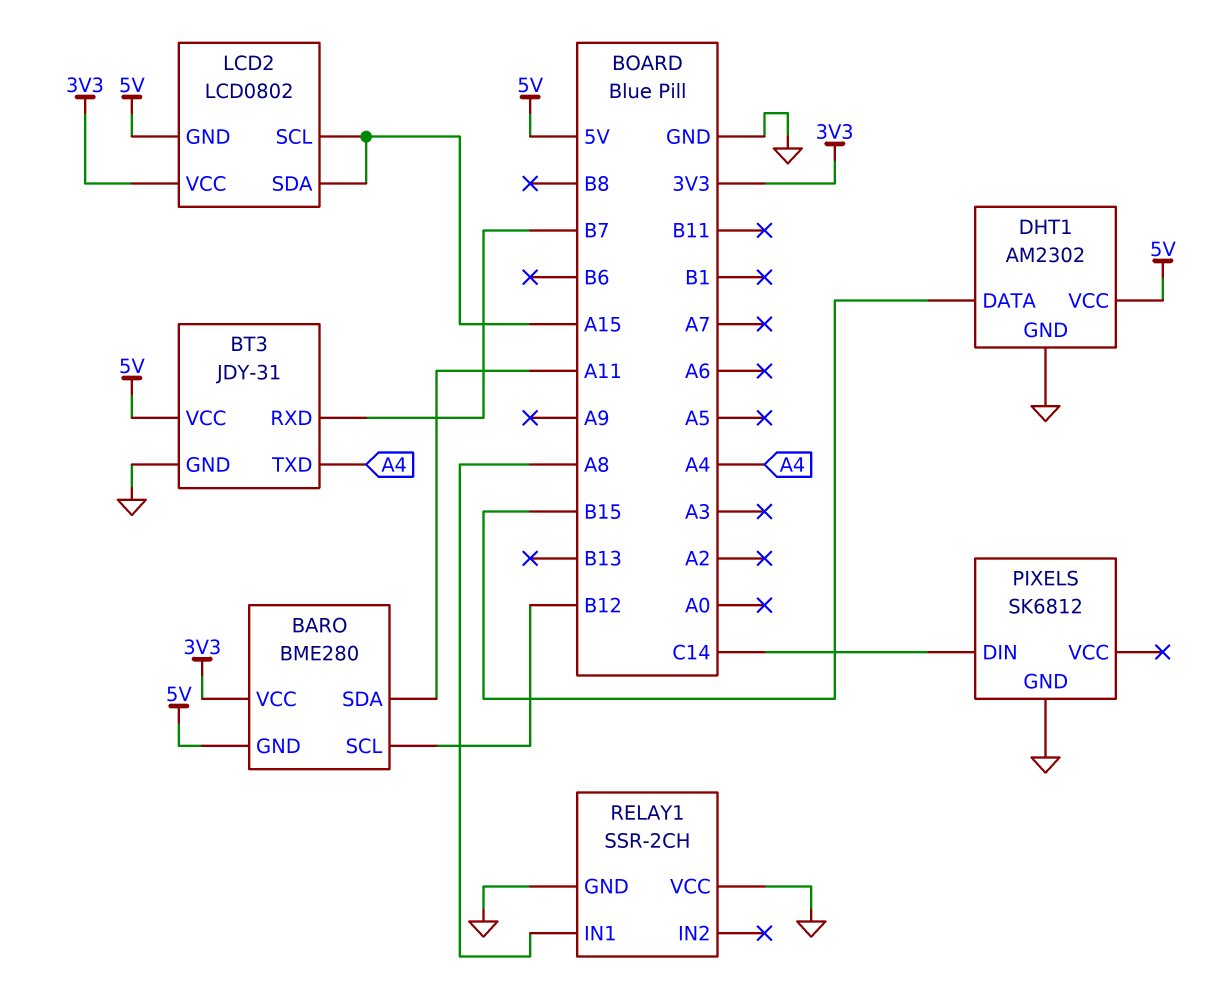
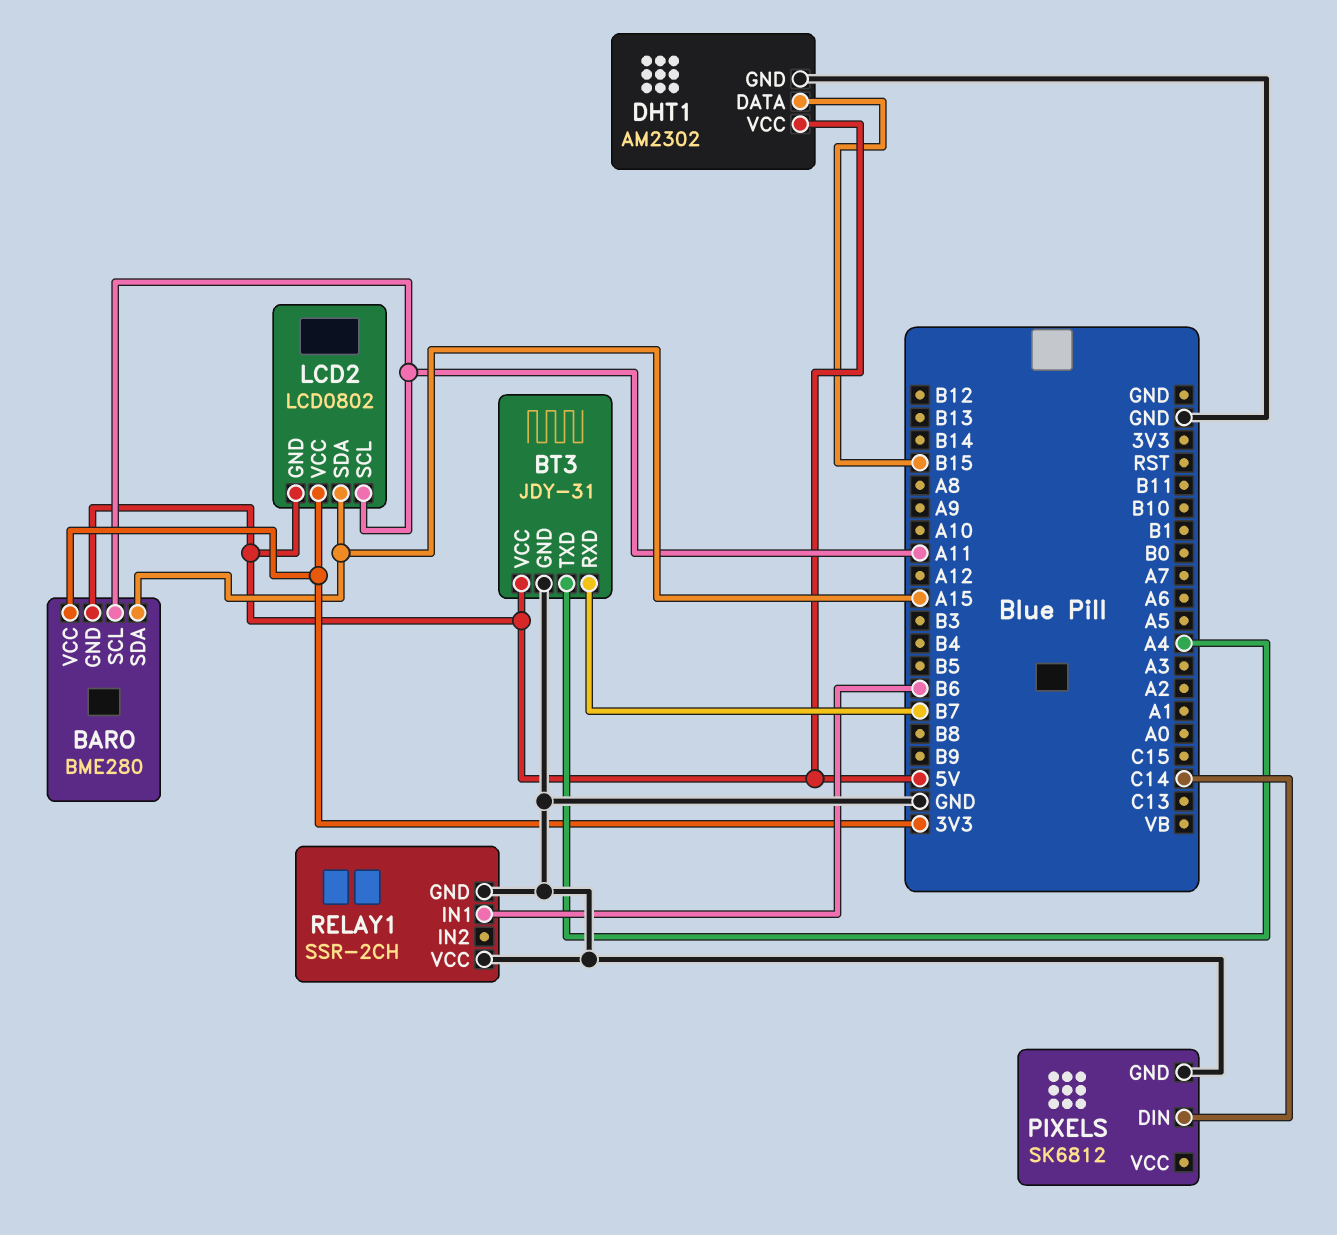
BARO pin SCL: B12 -> A11
BARO pin SDA: A11 -> A15
LCD2 pin SCL: A15 -> A11
RELAY1 pin IN1: A8 -> B6

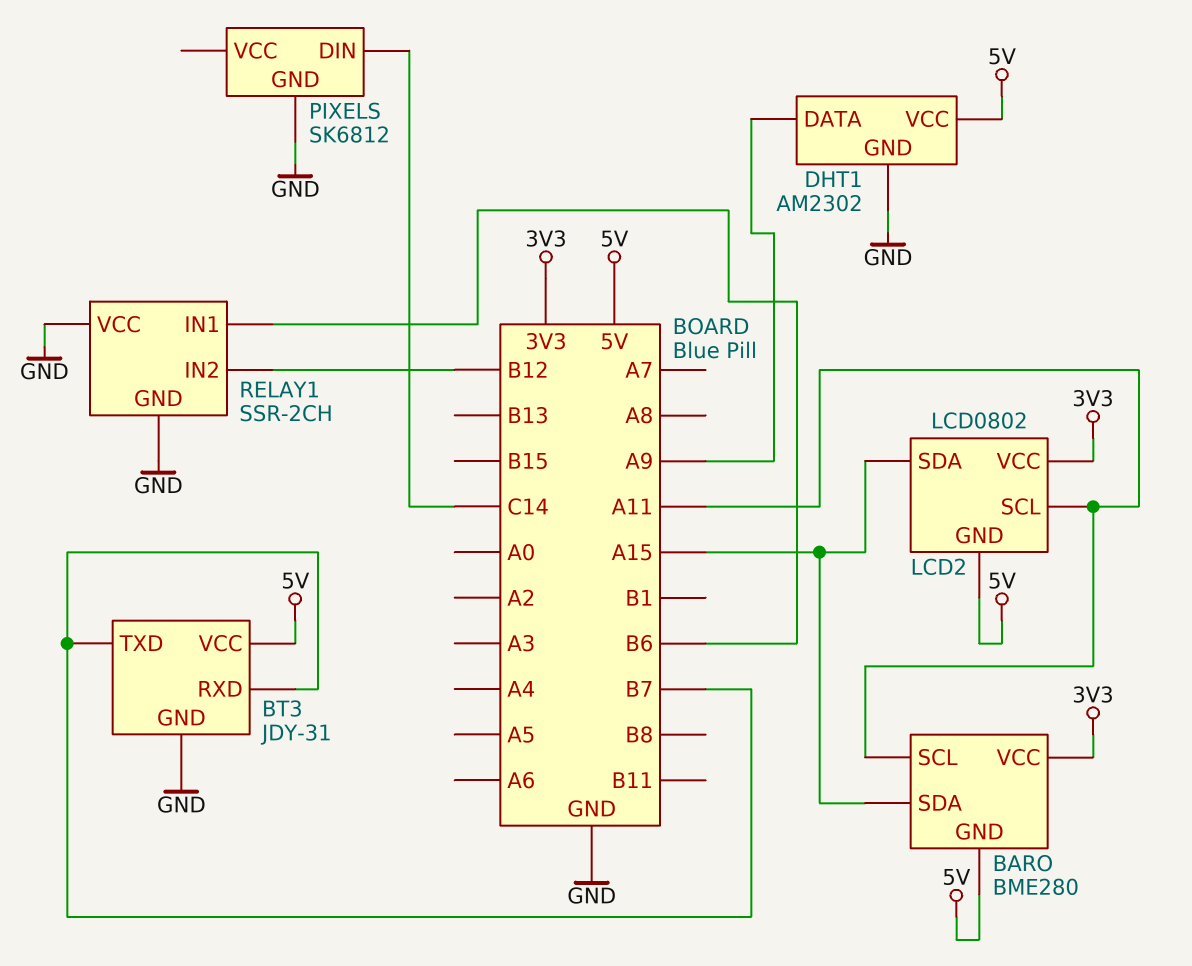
BT3 pin TXD: A4 -> B7
DHT1 pin DATA: B15 -> A9
RELAY1 pin IN2: none -> B12

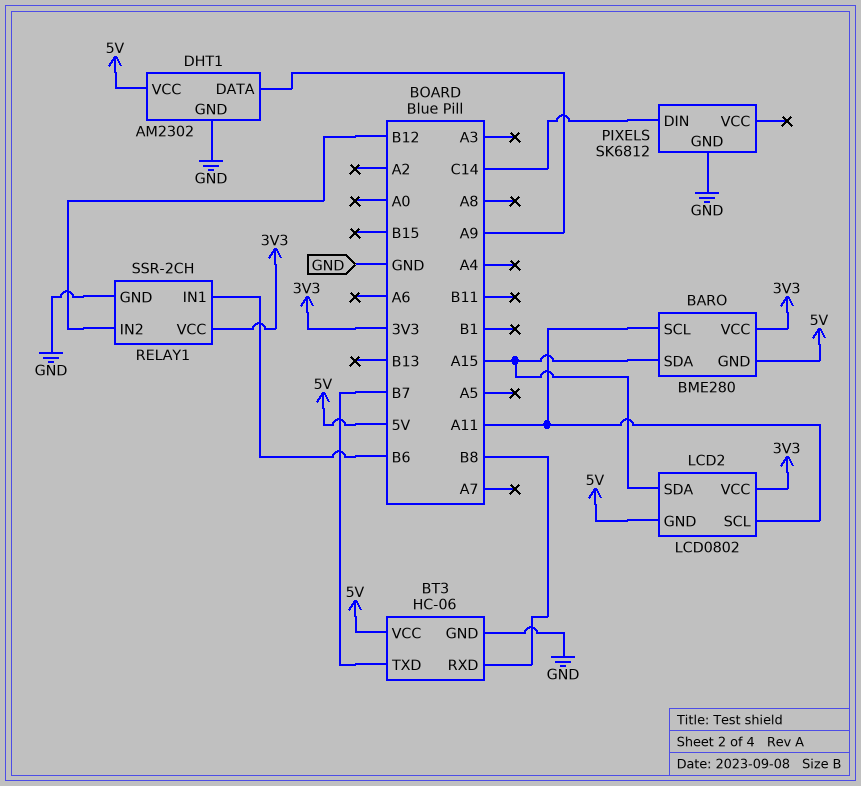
BT3: JDY-31 -> HC-06
BT3 pin RXD: B7 -> B8
RELAY1 pin VCC: GND -> 3V3

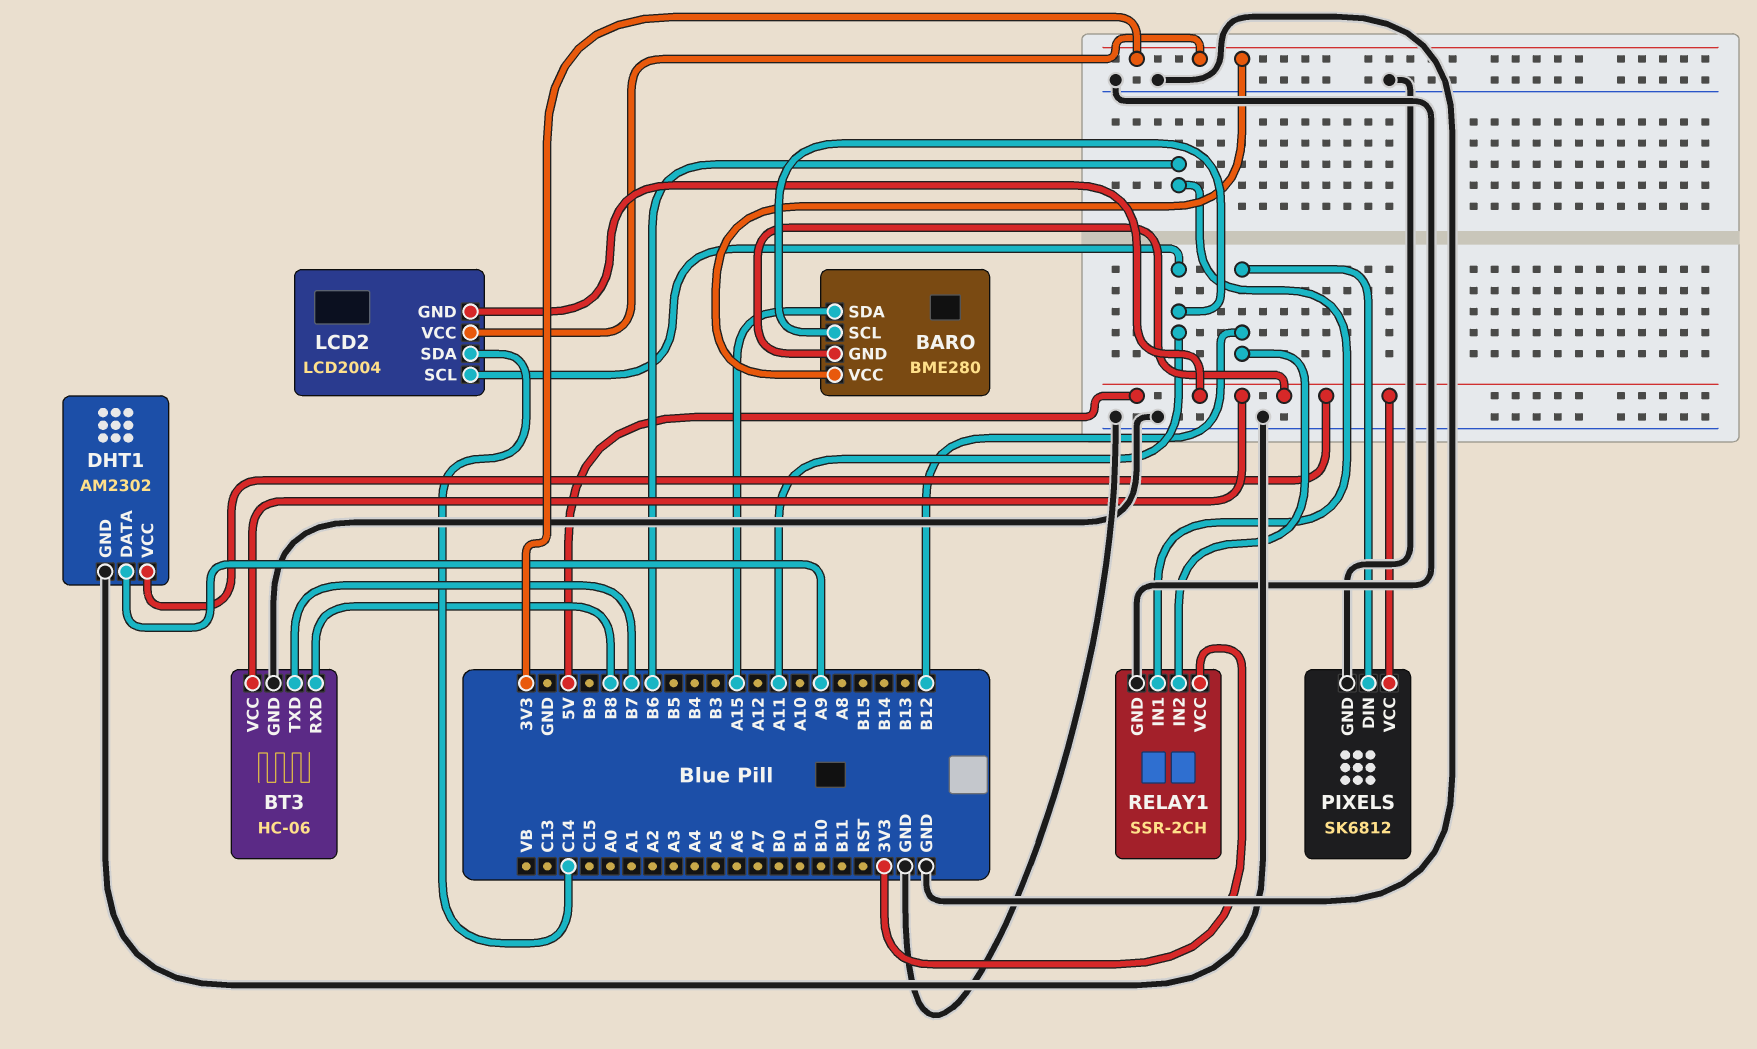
LCD2: LCD0802 -> LCD2004
LCD2 pin SDA: A15 -> C14
PIXELS pin DIN: C14 -> B12
PIXELS pin VCC: none -> 5V

